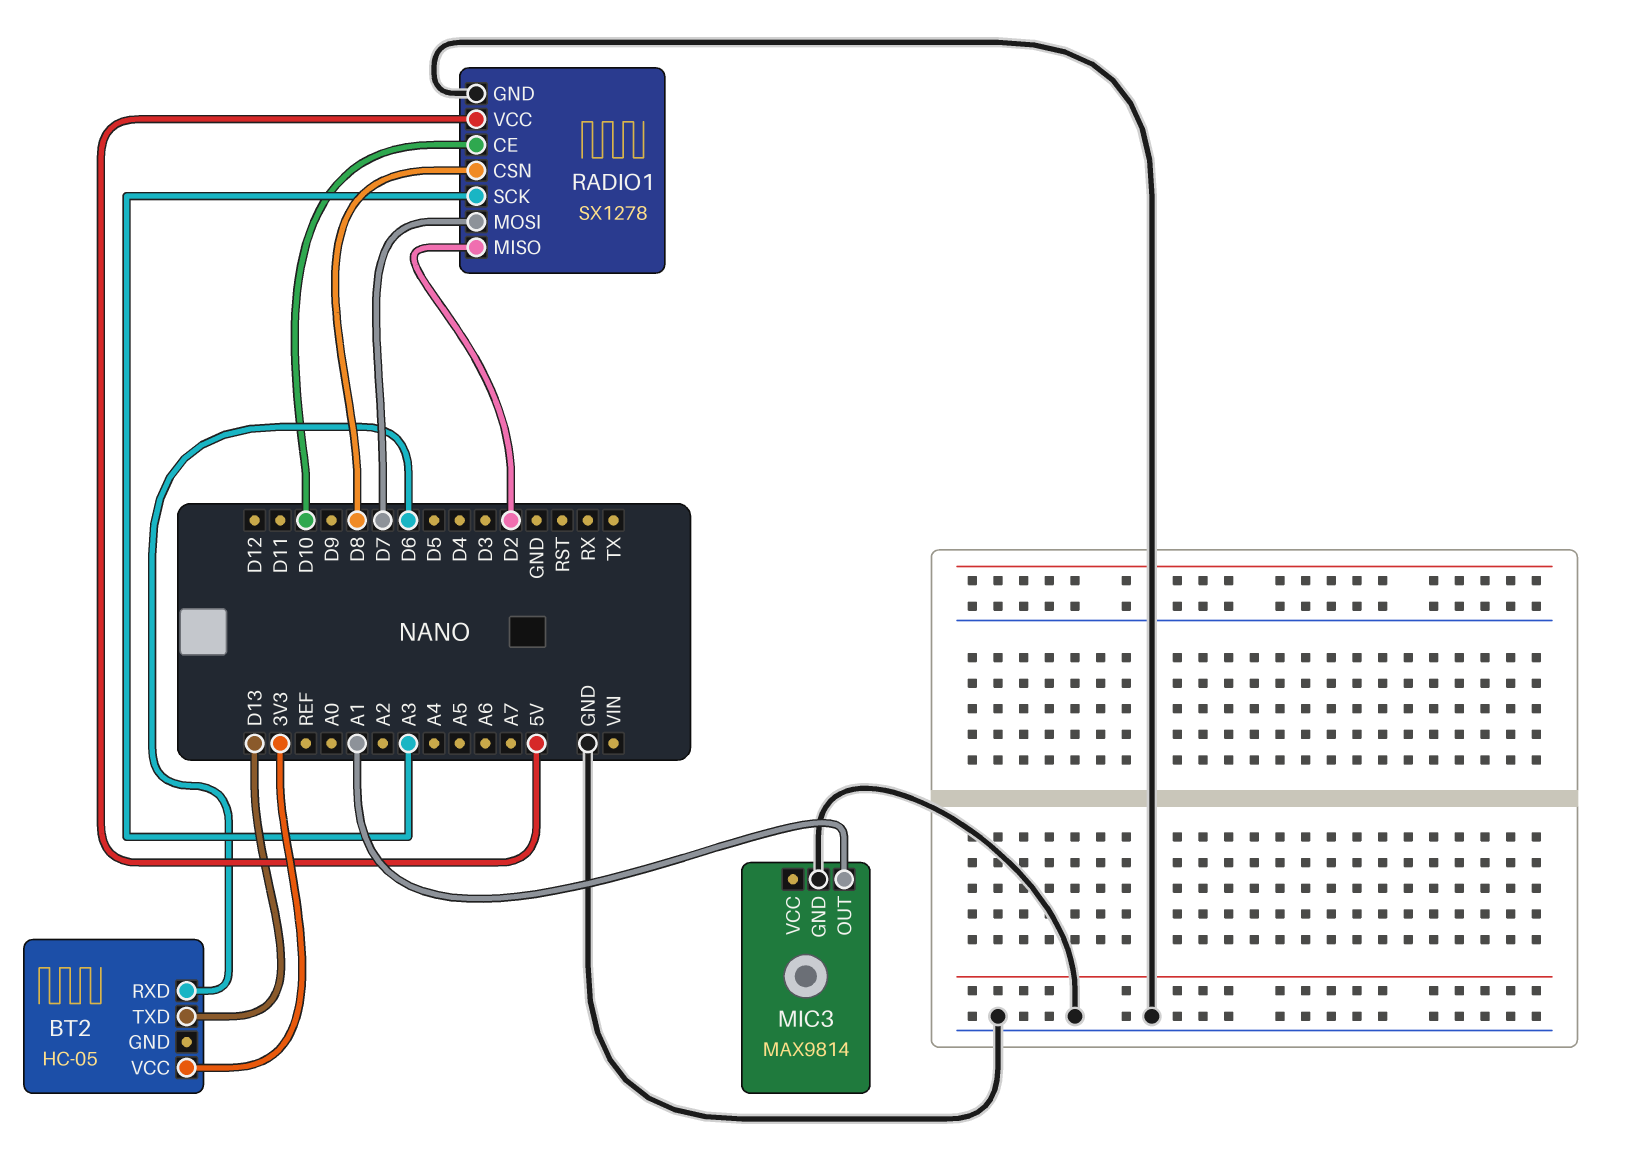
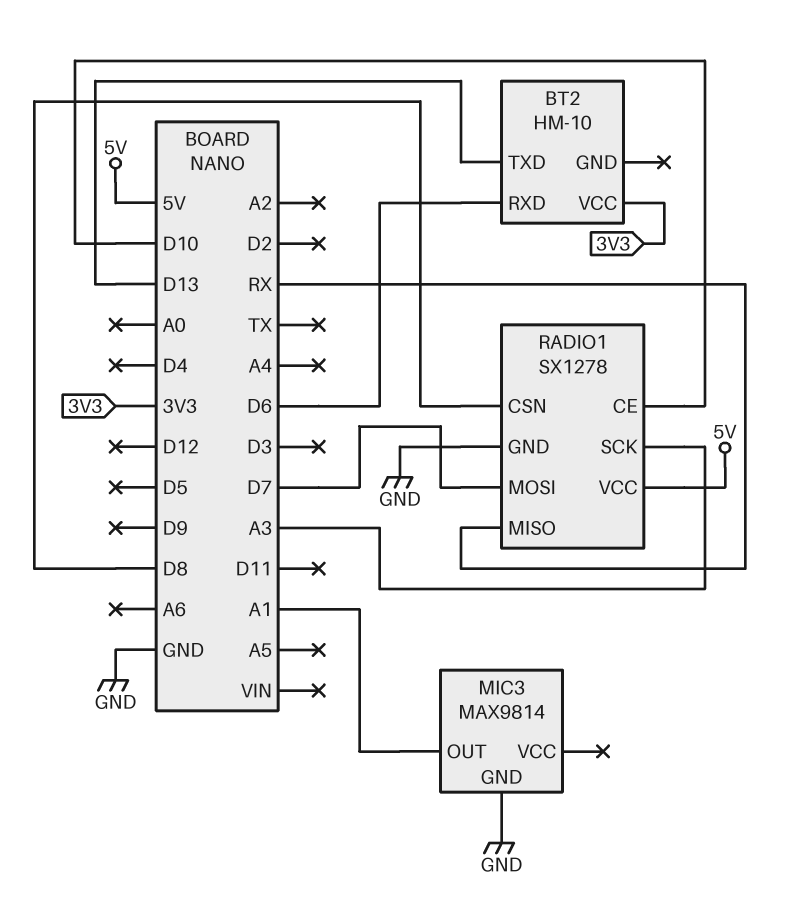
BT2: HC-05 -> HM-10
RADIO1 pin MISO: D2 -> RX

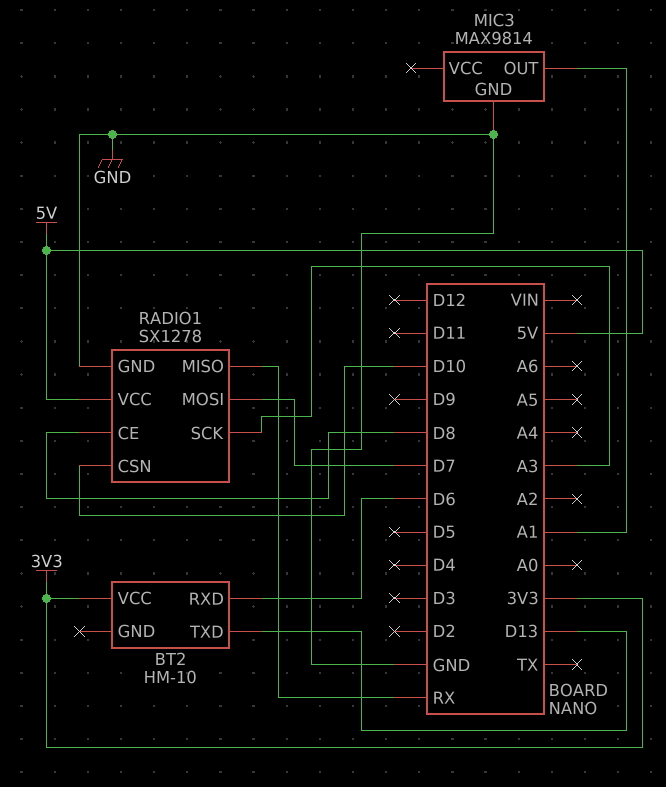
RADIO1 pin CE: D10 -> D8
RADIO1 pin CSN: D8 -> D10

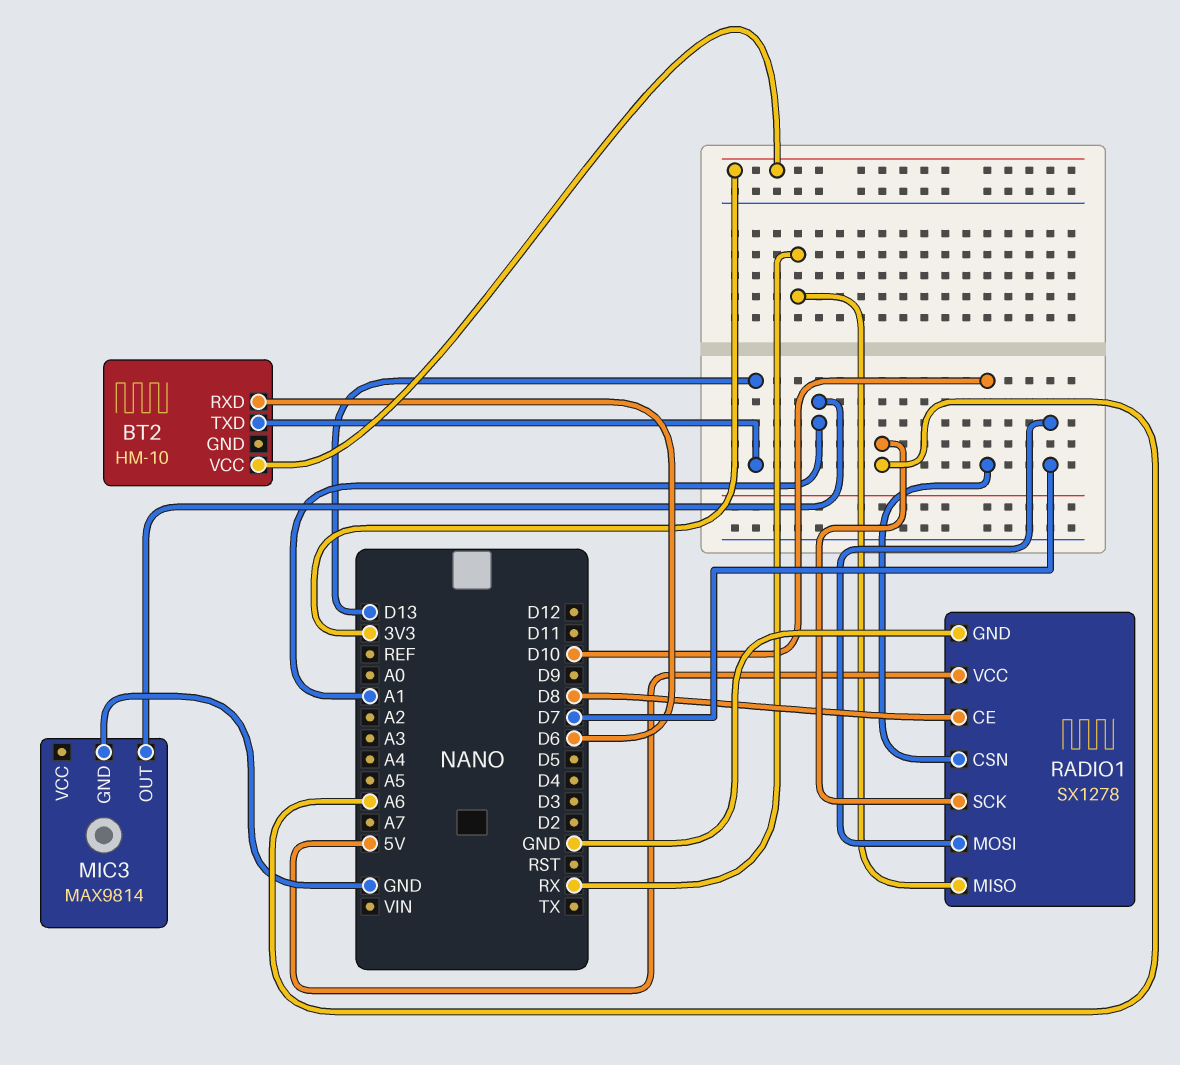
RADIO1 pin SCK: A3 -> A6

